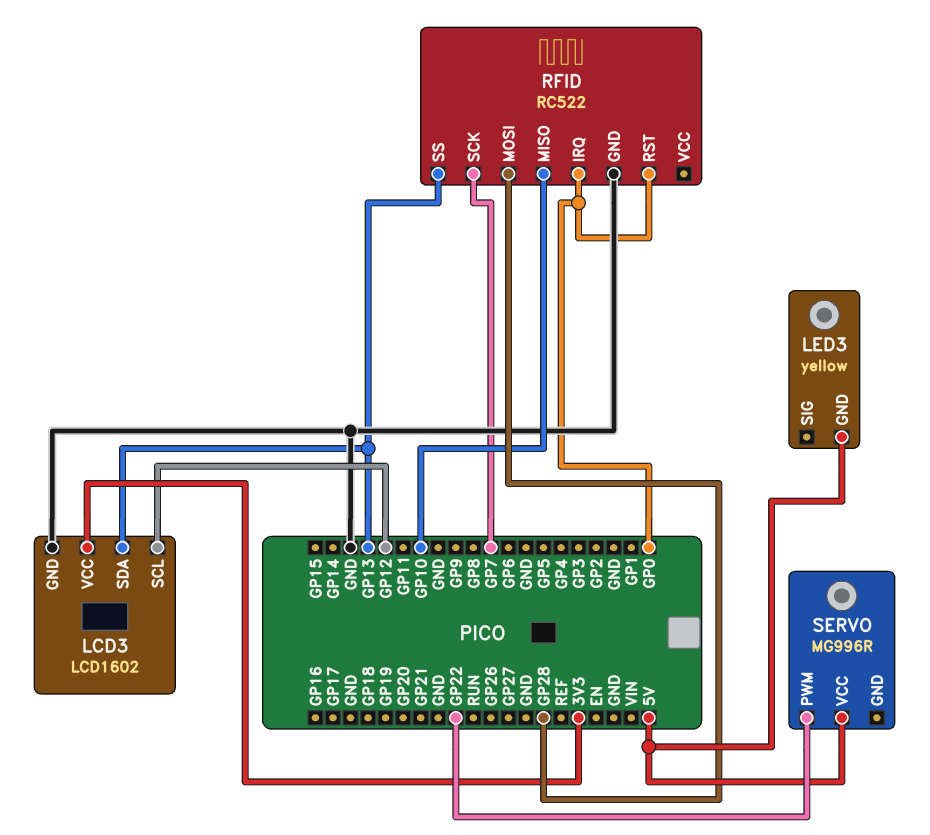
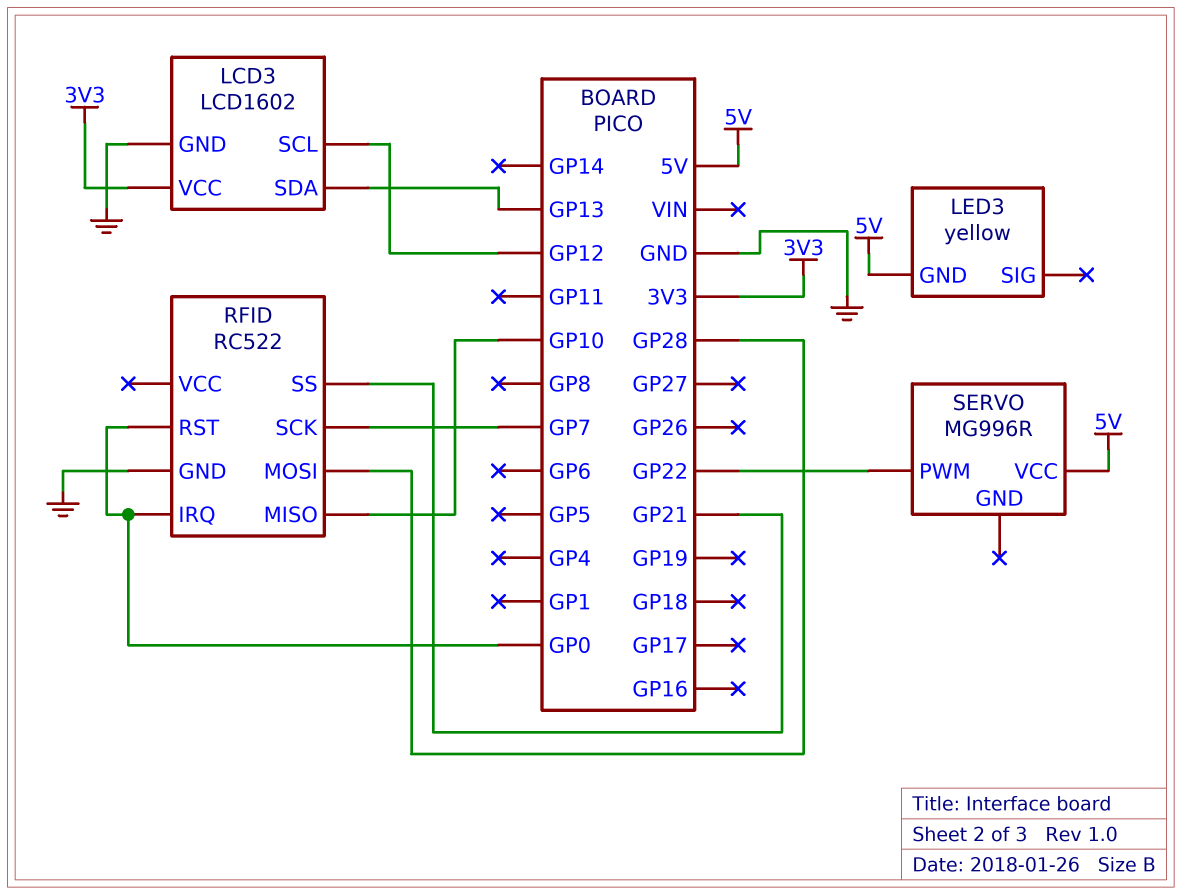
RFID pin SS: GP13 -> GP21

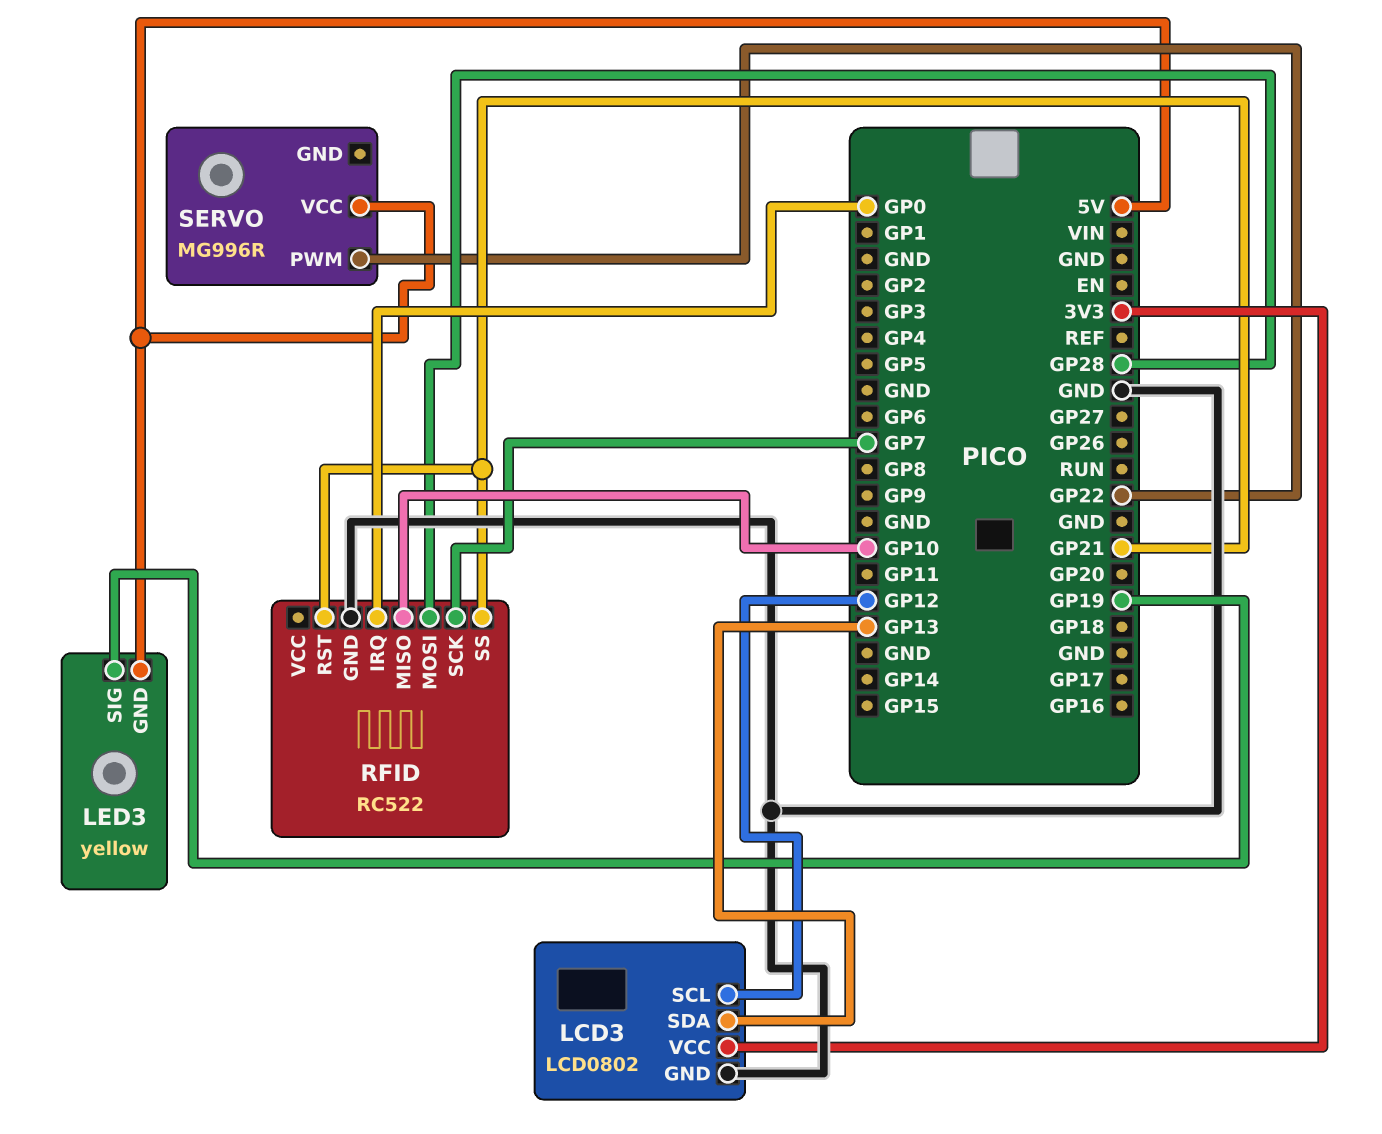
LCD3: LCD1602 -> LCD0802
LED3 pin SIG: none -> GP19
RFID pin RST: GP0 -> GP21

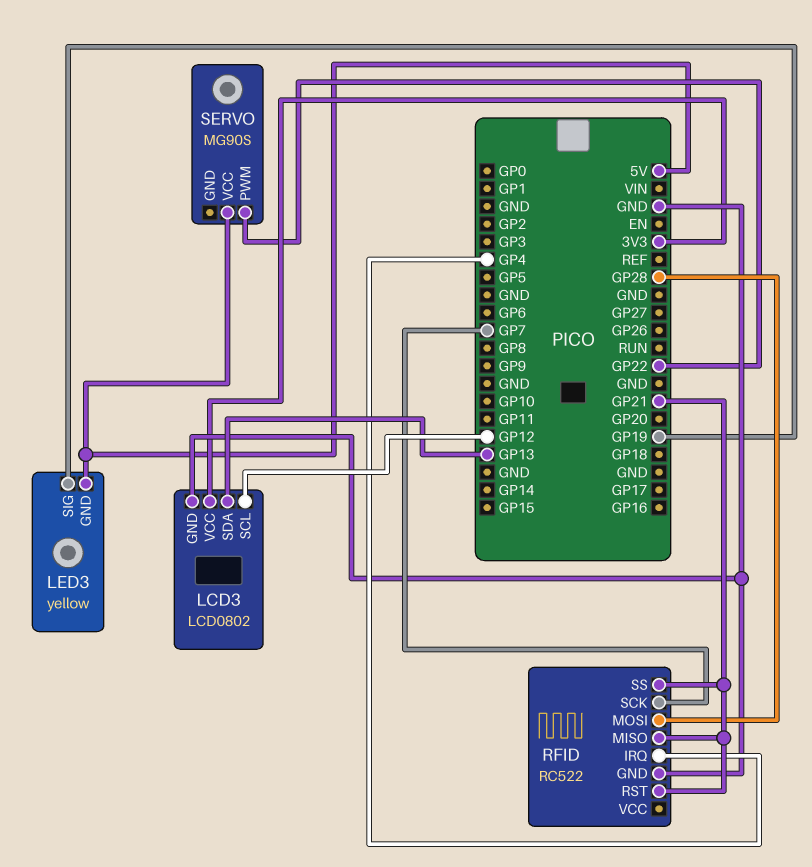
RFID pin IRQ: GP0 -> GP4
RFID pin MISO: GP10 -> GP21
SERVO: MG996R -> MG90S

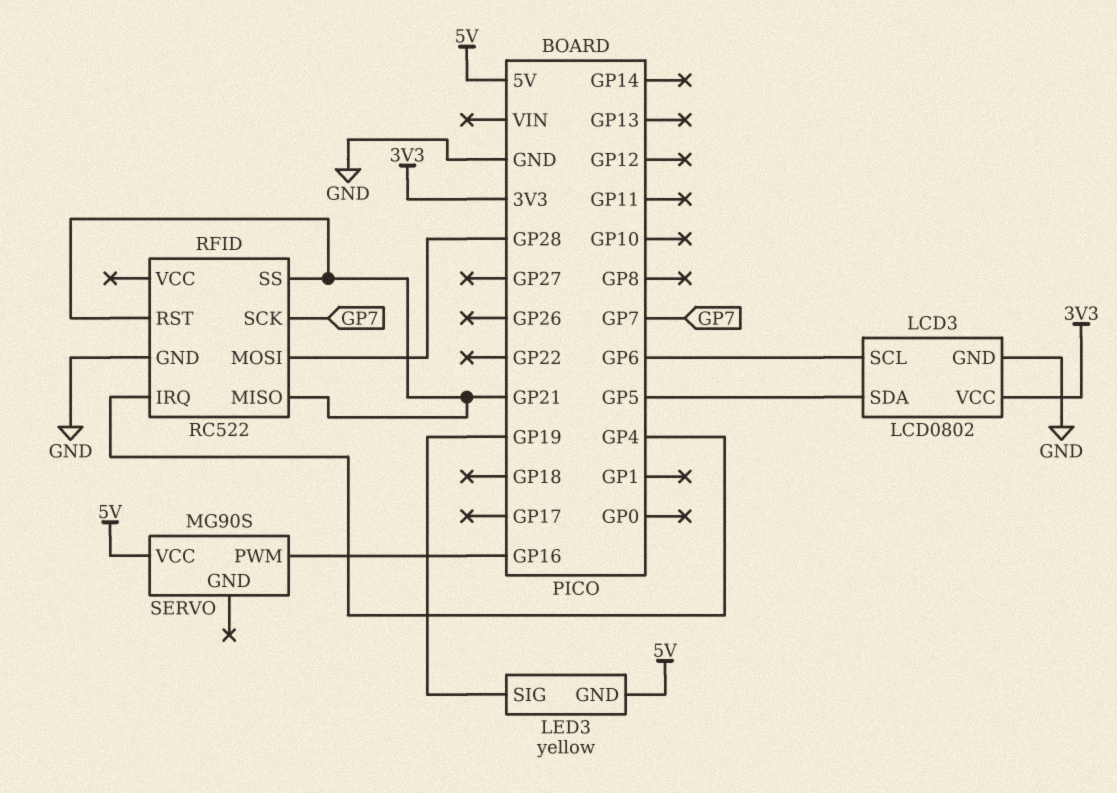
LCD3 pin SCL: GP12 -> GP6
LCD3 pin SDA: GP13 -> GP5
SERVO pin PWM: GP22 -> GP16

